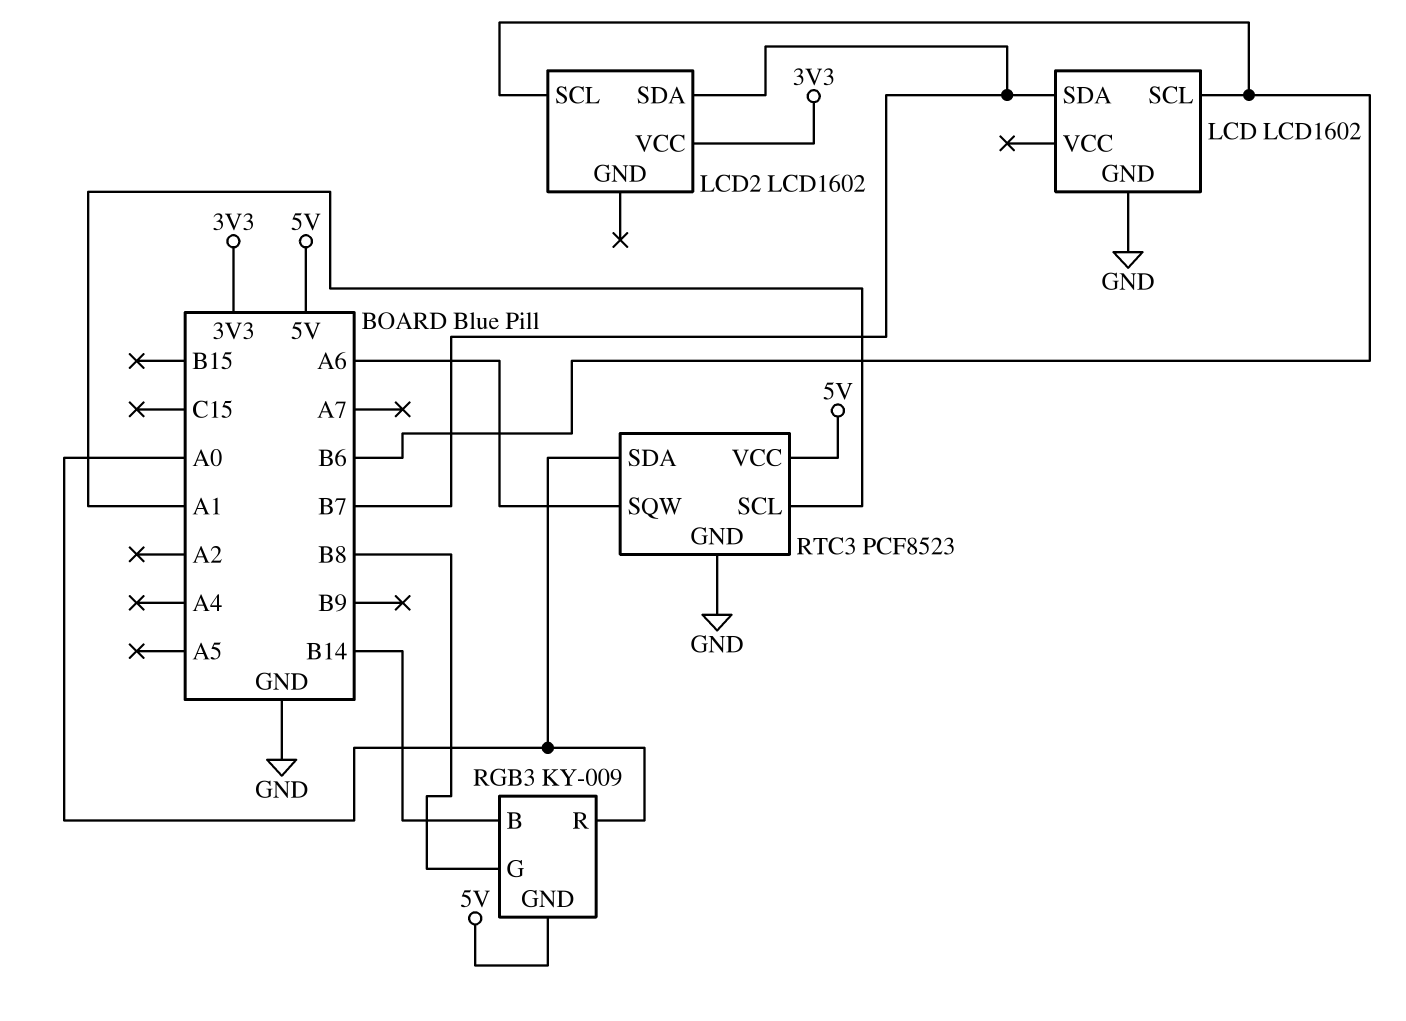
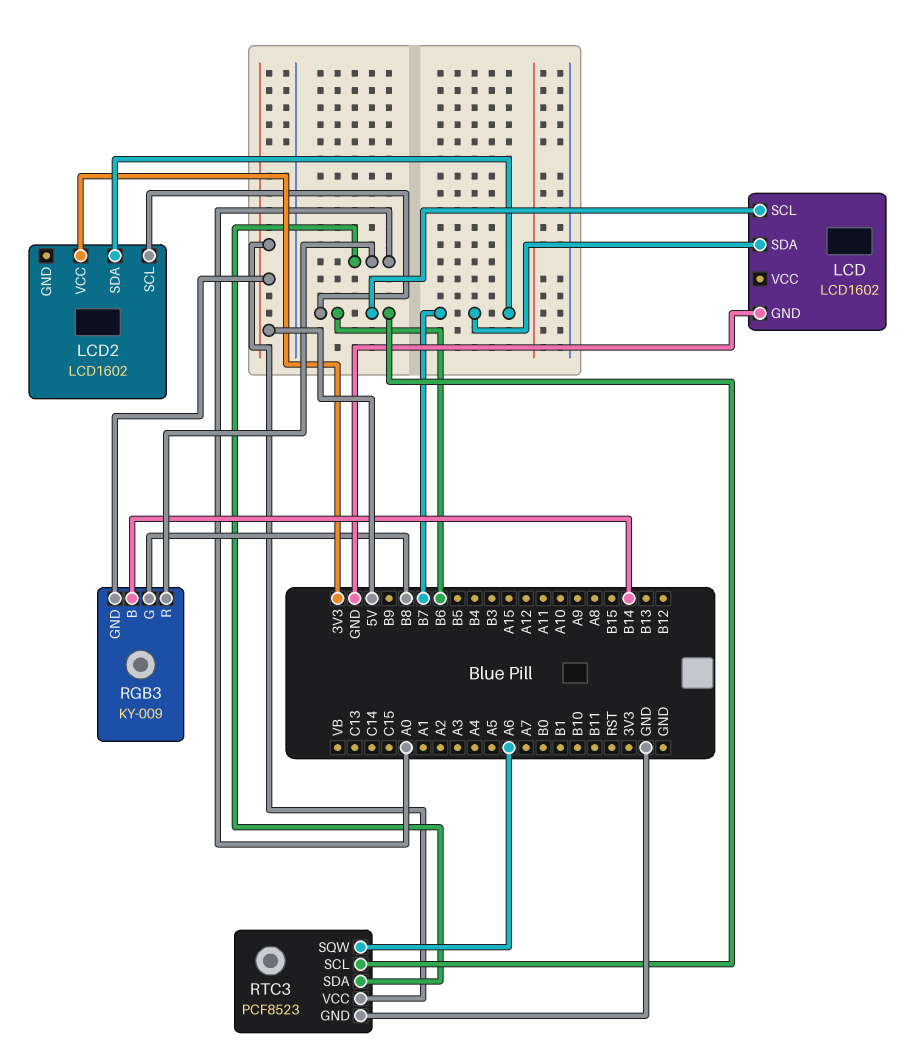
RTC3 pin SCL: A1 -> B6

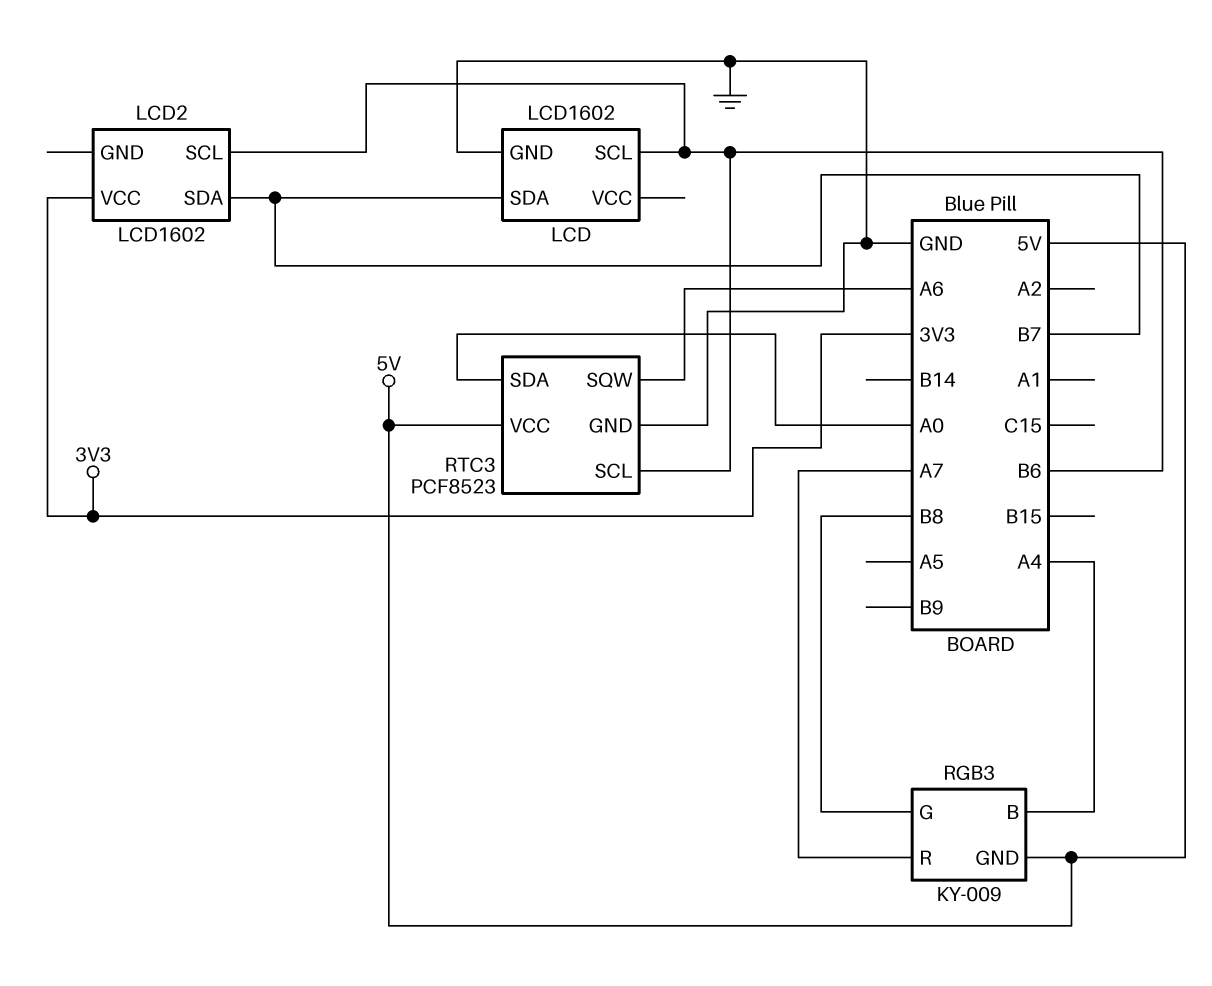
RGB3 pin B: B14 -> A4
RGB3 pin R: A0 -> A7

